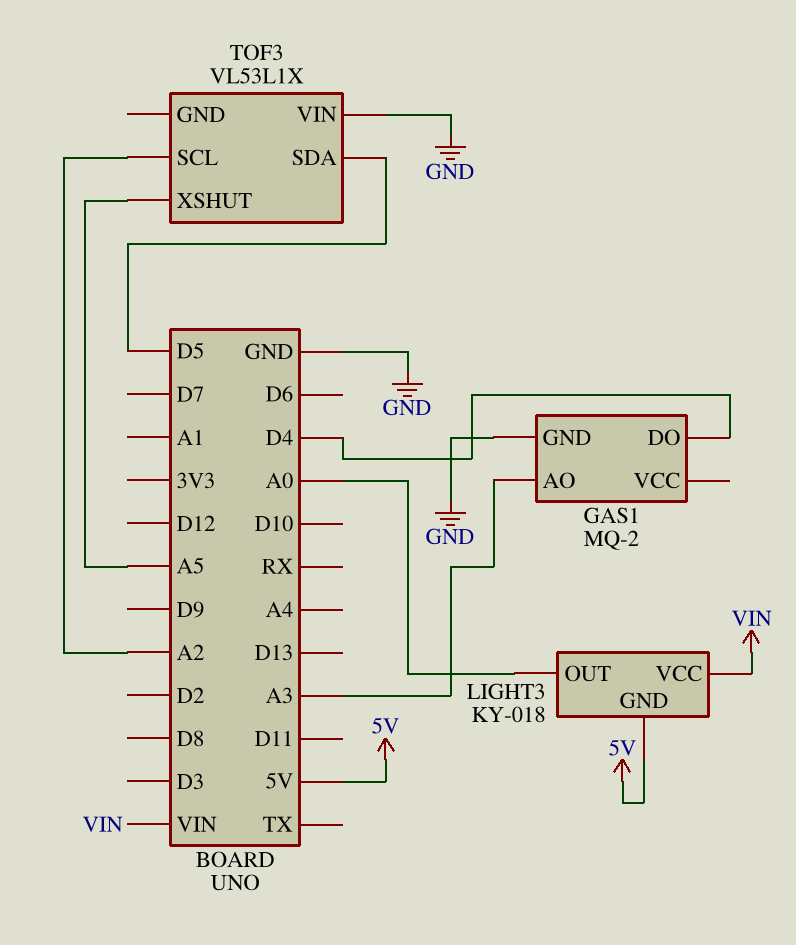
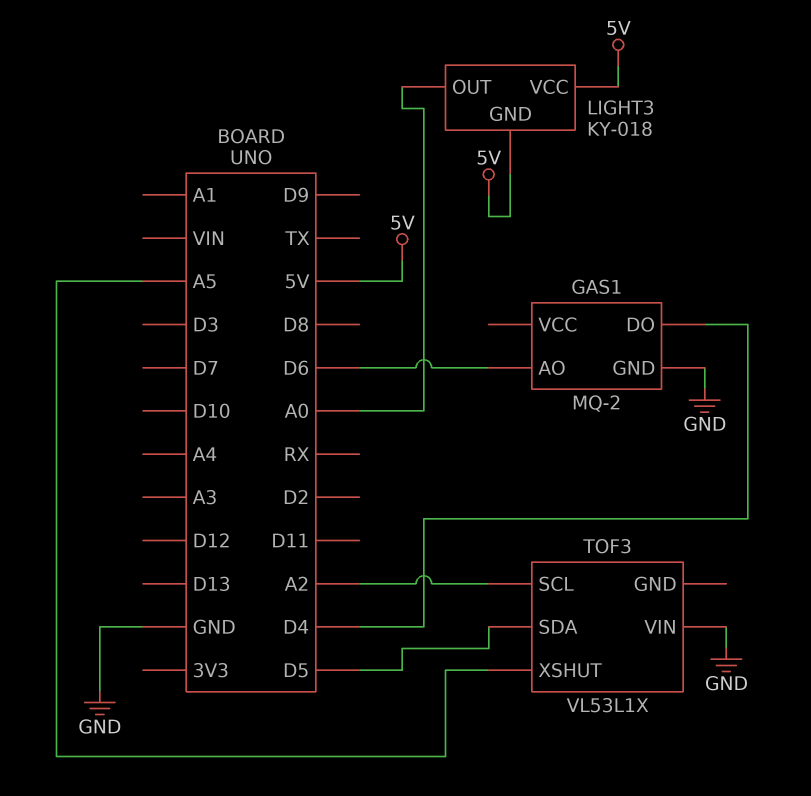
GAS1 pin AO: A3 -> D6
LIGHT3 pin VCC: VIN -> 5V

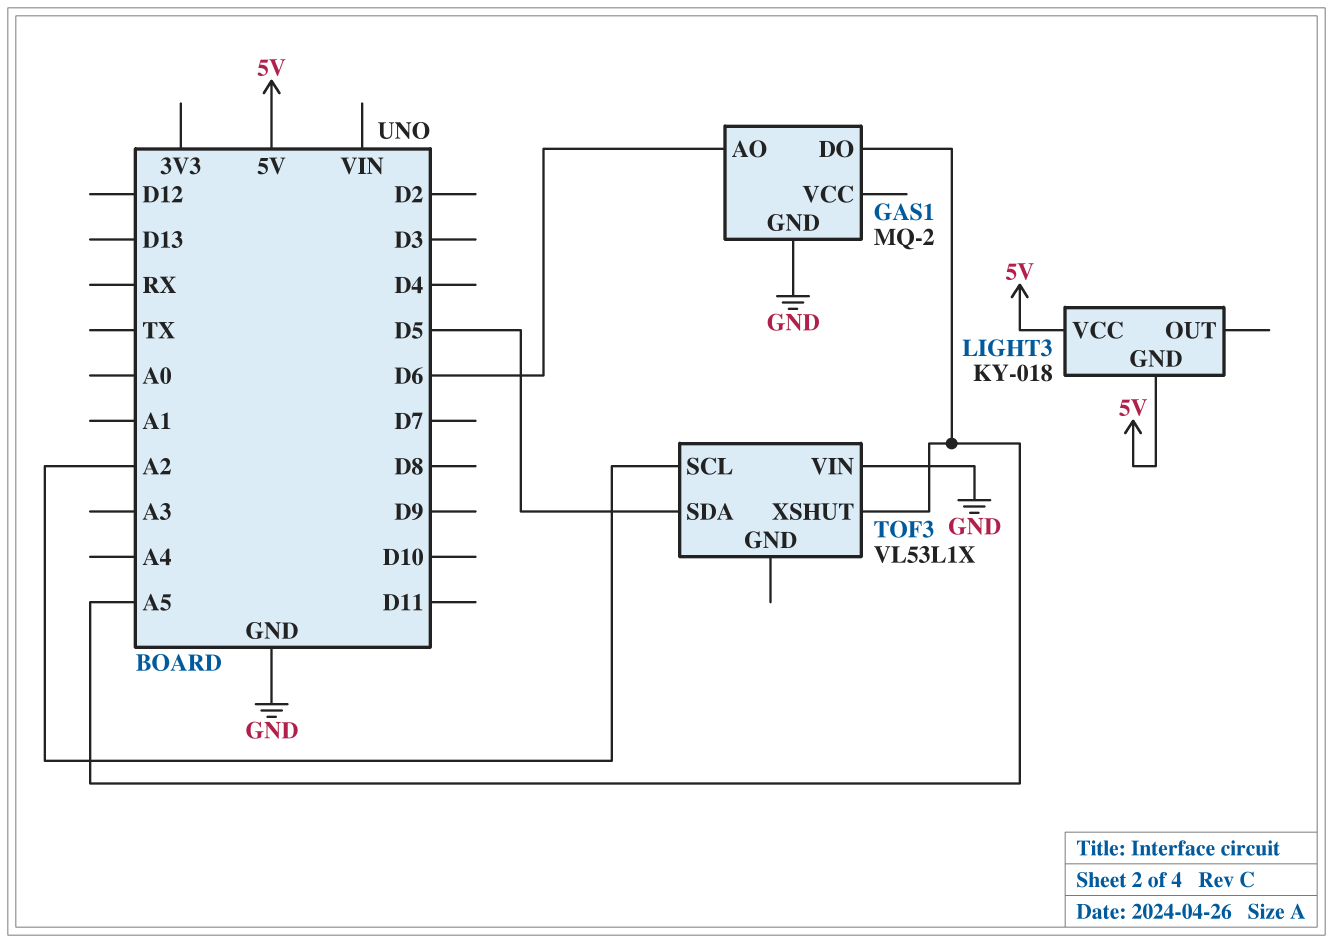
GAS1 pin DO: D4 -> A5
LIGHT3 pin OUT: A0 -> none

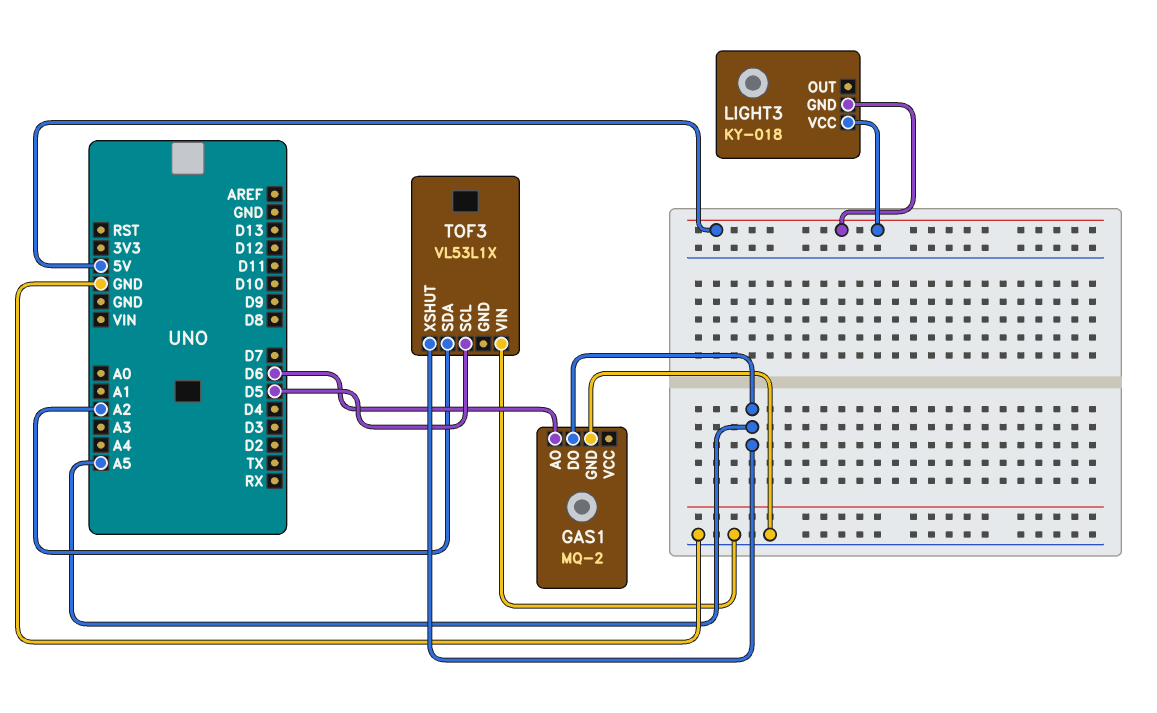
TOF3 pin SCL: A2 -> D5
TOF3 pin SDA: D5 -> A2

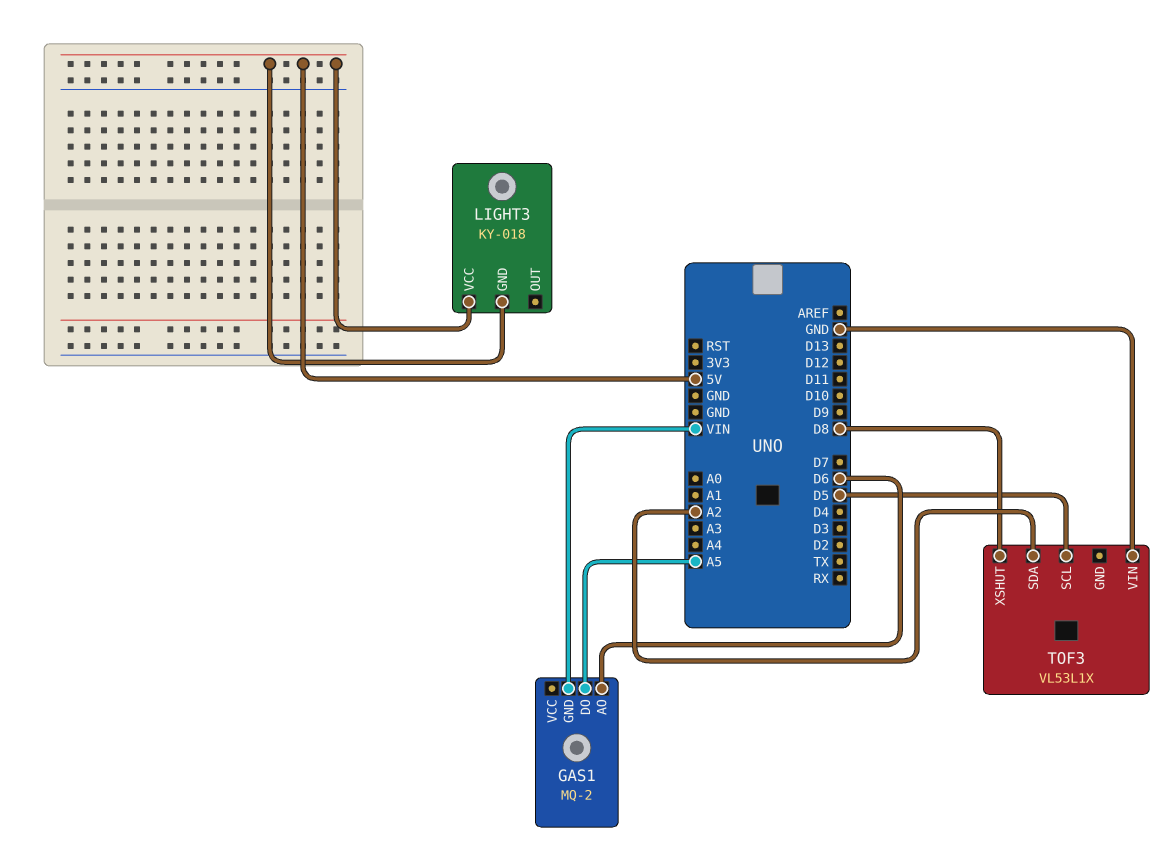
GAS1 pin GND: GND -> VIN
TOF3 pin XSHUT: A5 -> D8

